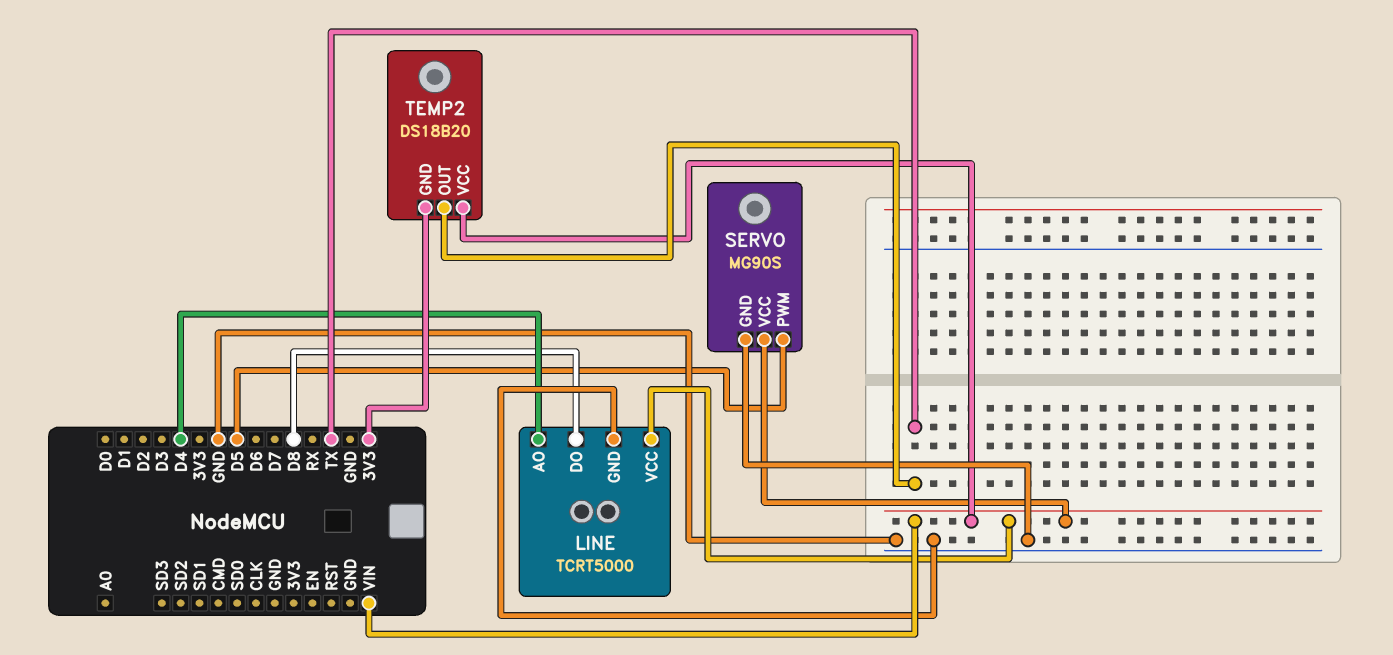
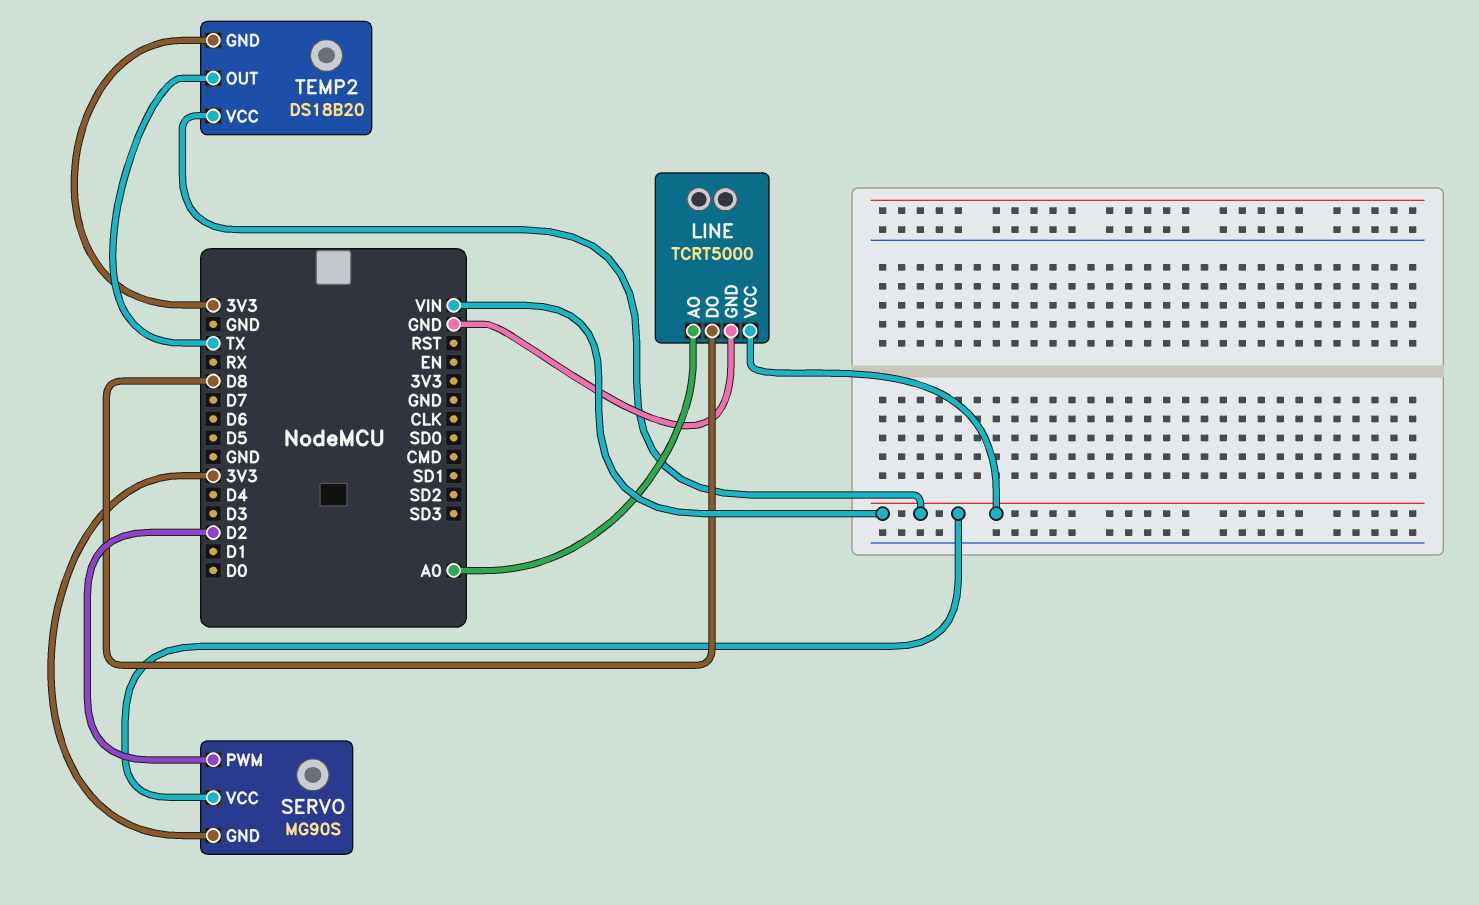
LINE pin AO: D4 -> A0
SERVO pin GND: GND -> 3V3
SERVO pin PWM: D5 -> D2

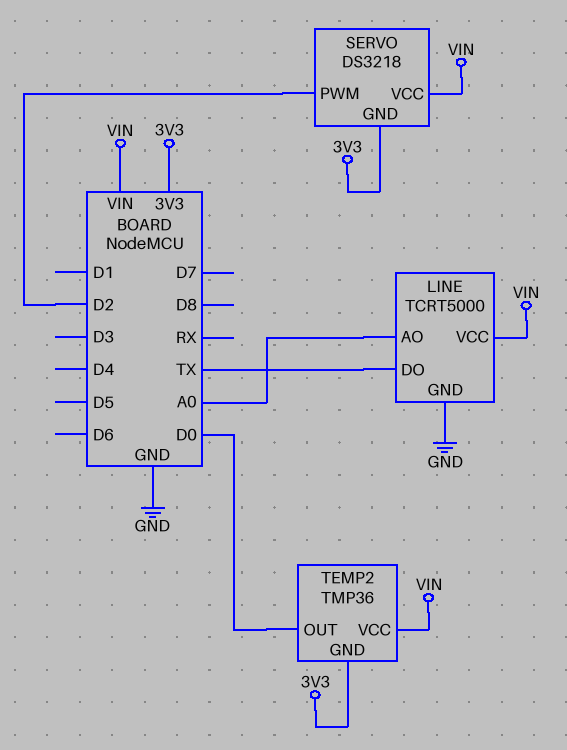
LINE pin DO: D8 -> TX
SERVO: MG90S -> DS3218
TEMP2: DS18B20 -> TMP36
TEMP2 pin OUT: TX -> D0

